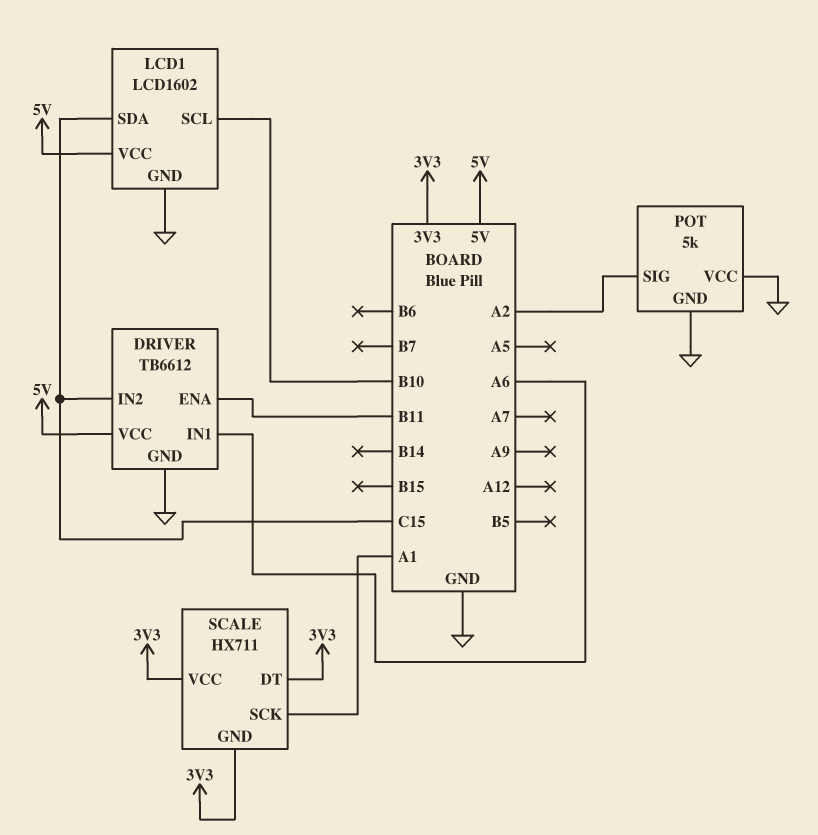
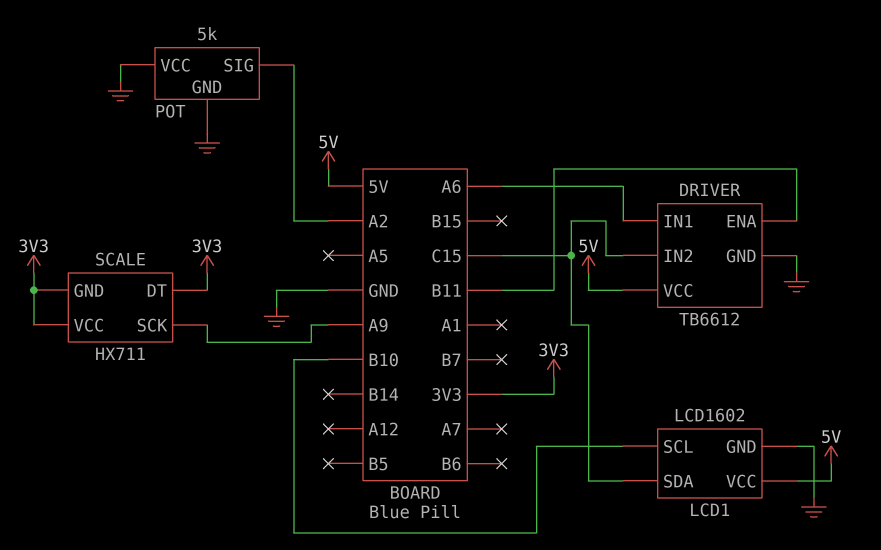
SCALE pin SCK: A1 -> A9

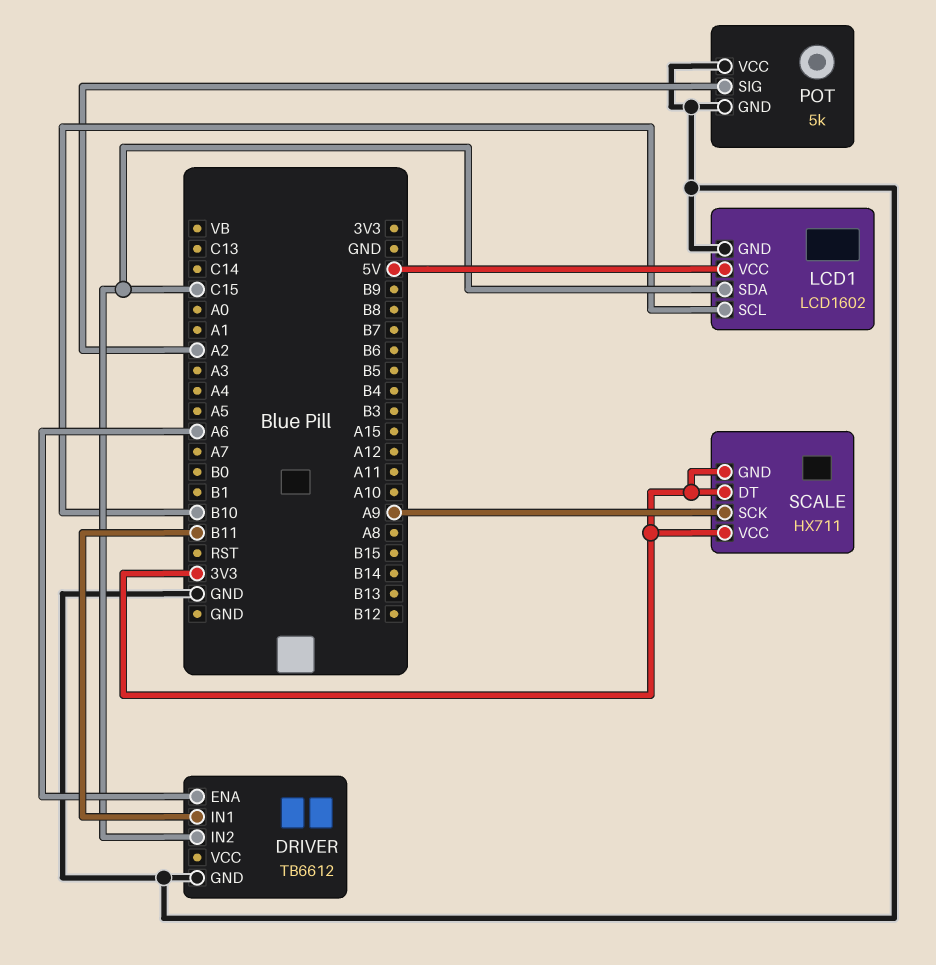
DRIVER pin ENA: B11 -> A6
DRIVER pin IN1: A6 -> B11
DRIVER pin VCC: 5V -> none

